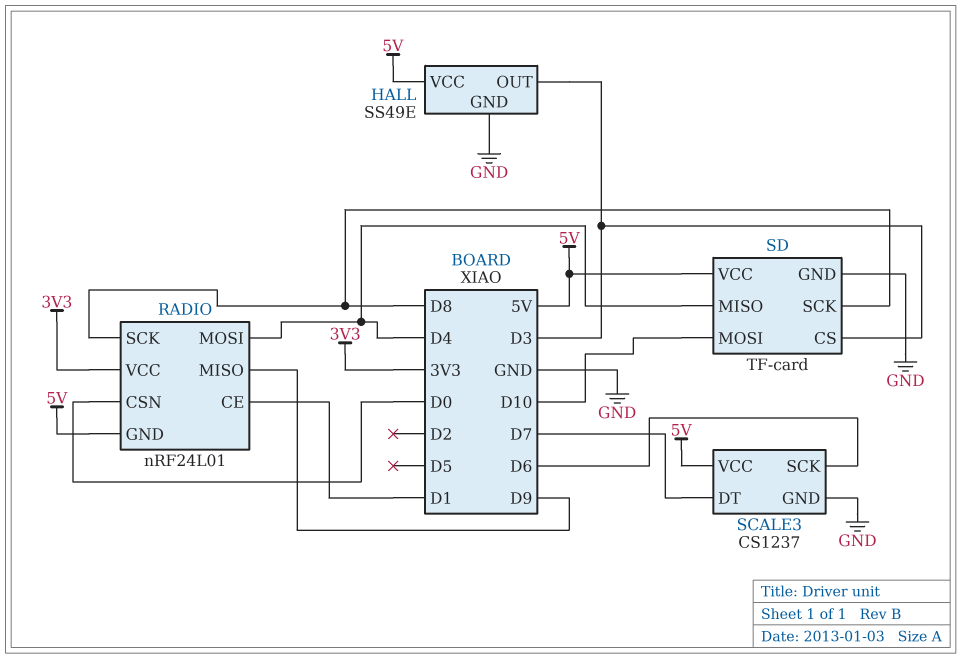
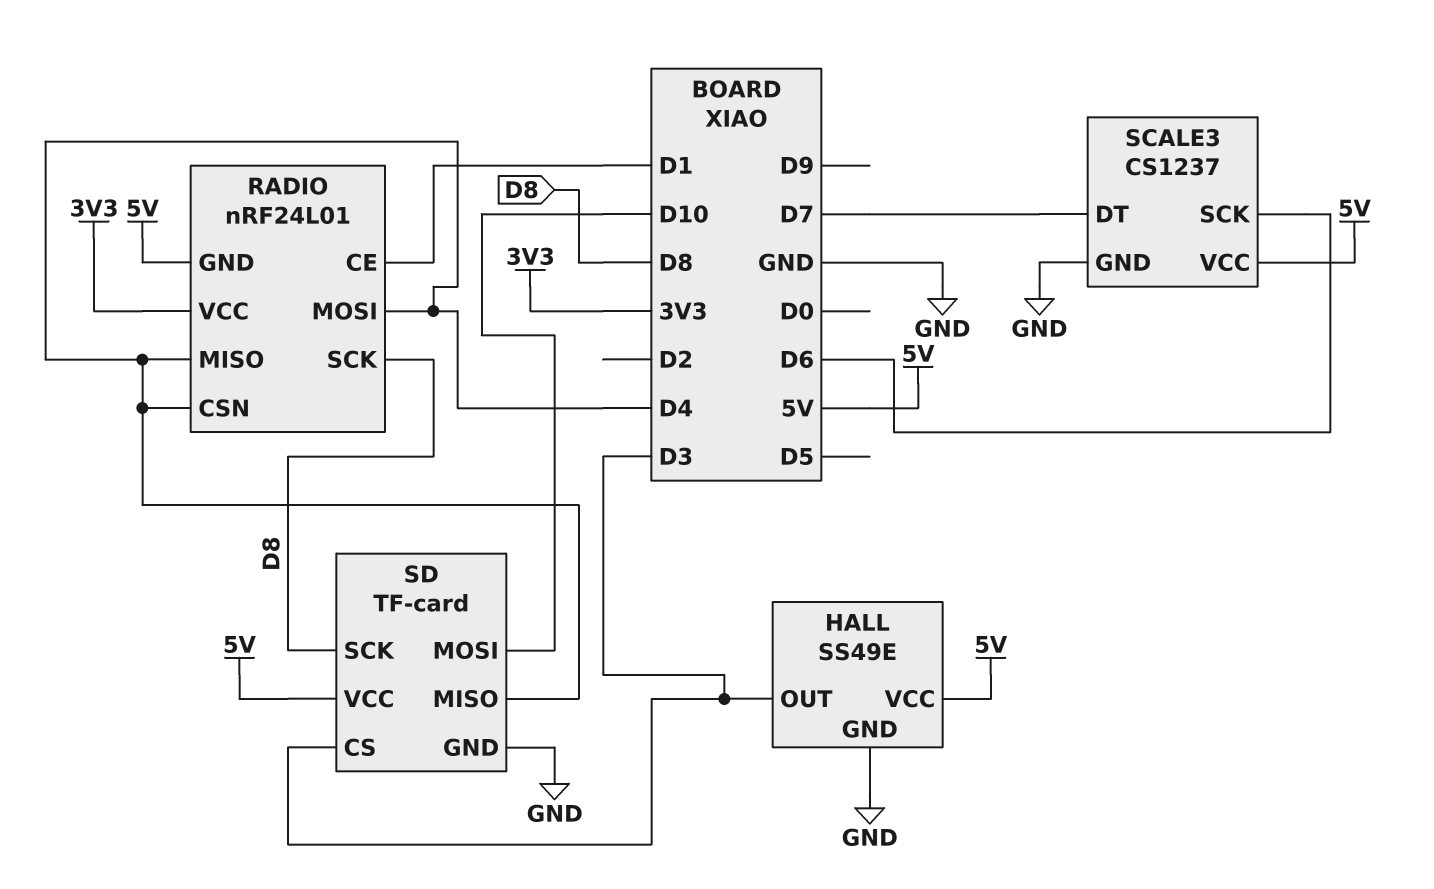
RADIO pin CSN: D0 -> D4
RADIO pin MISO: D9 -> D4

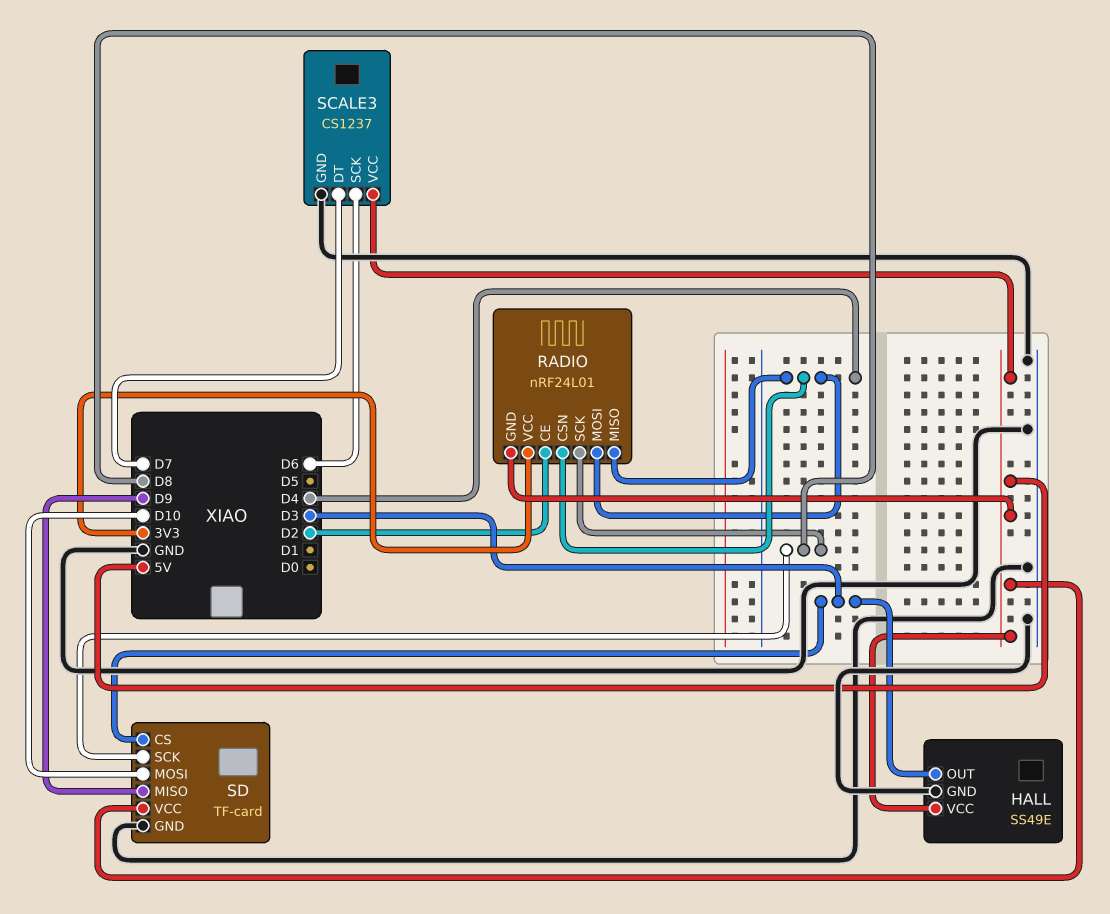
RADIO pin CE: D1 -> D2
SD pin MISO: D4 -> D9

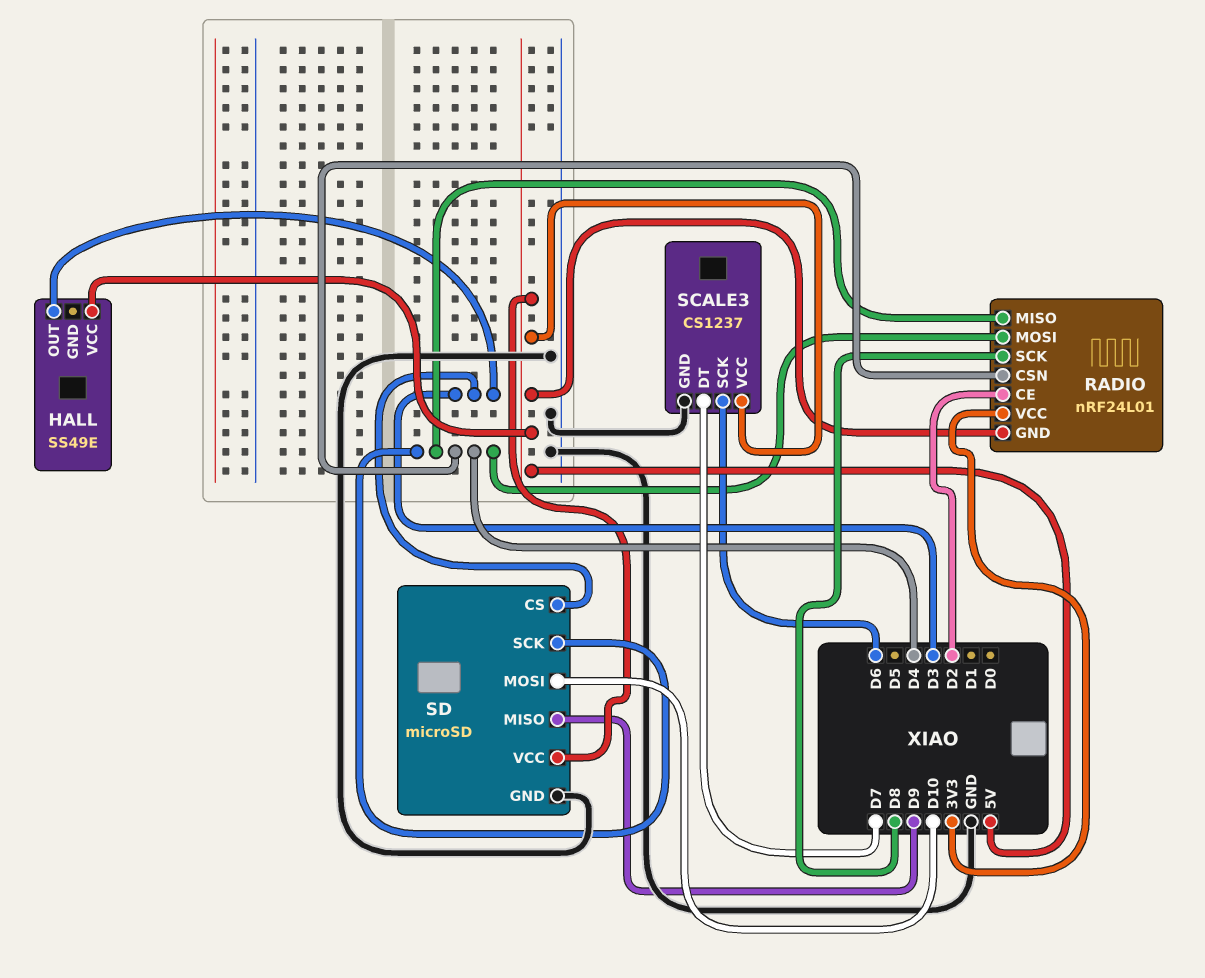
HALL pin GND: GND -> none
SD: TF-card -> microSD
SD pin SCK: D8 -> D4

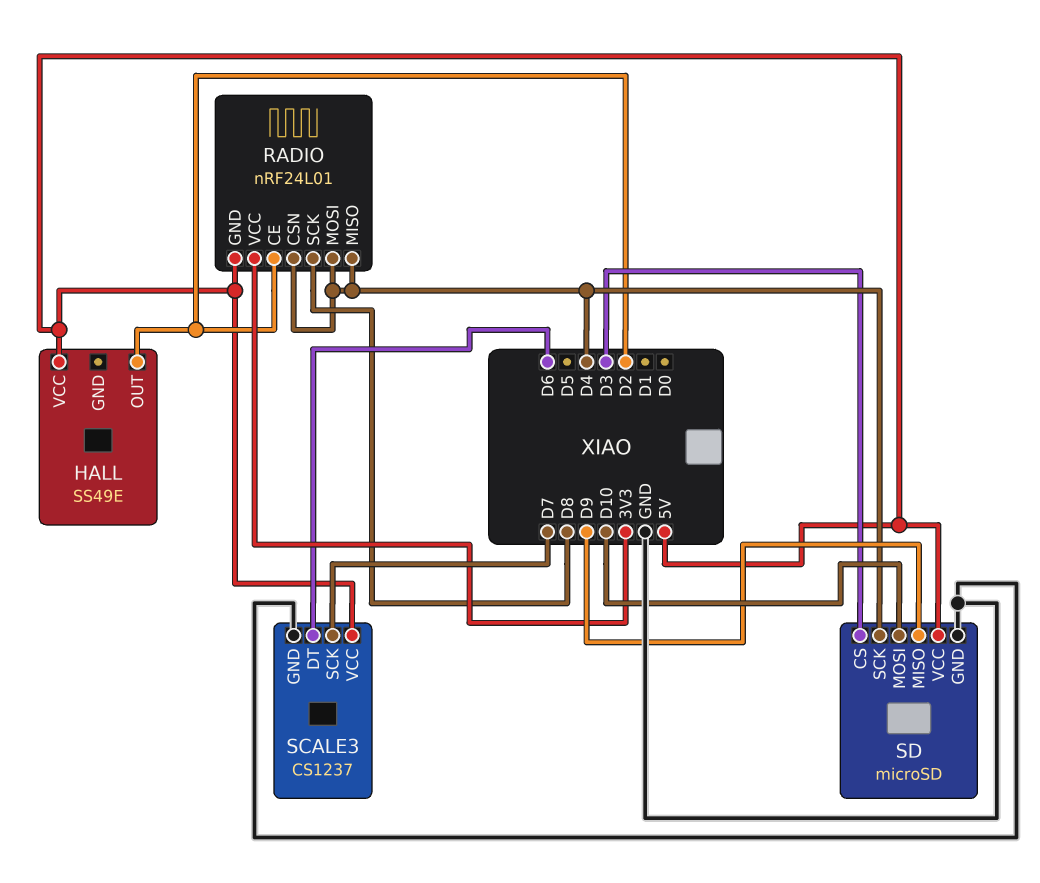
HALL pin OUT: D3 -> D2
SCALE3 pin DT: D7 -> D6
SCALE3 pin SCK: D6 -> D7

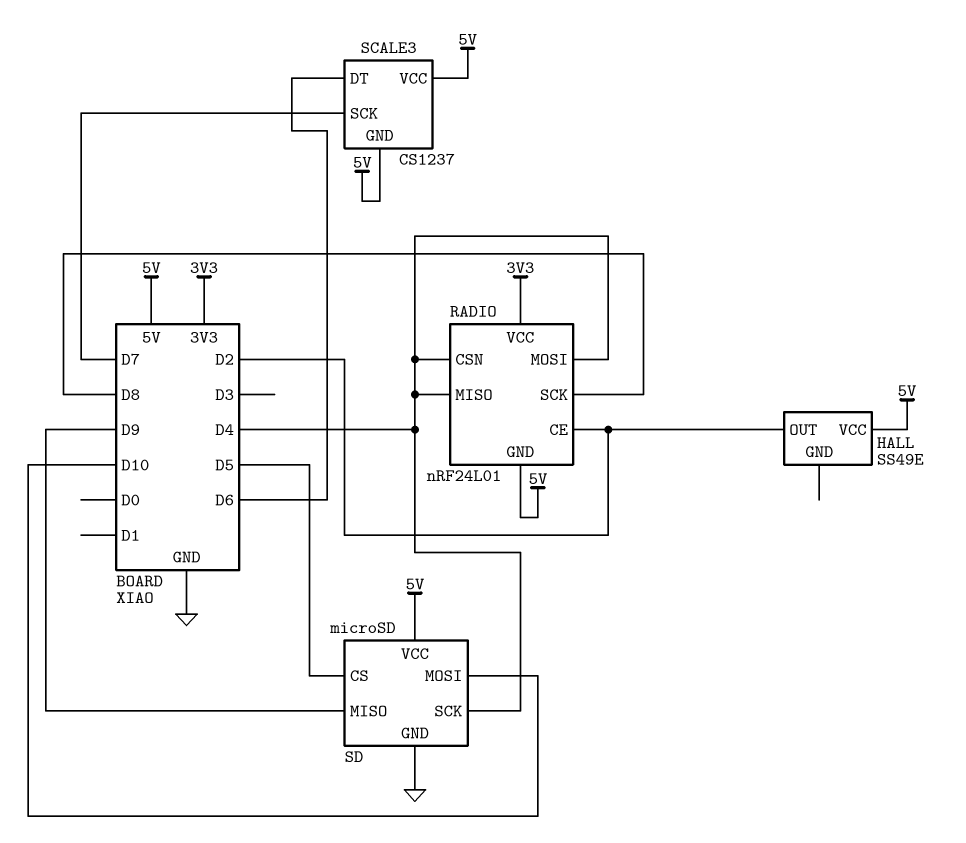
SCALE3 pin GND: GND -> 5V
SD pin CS: D3 -> D5

